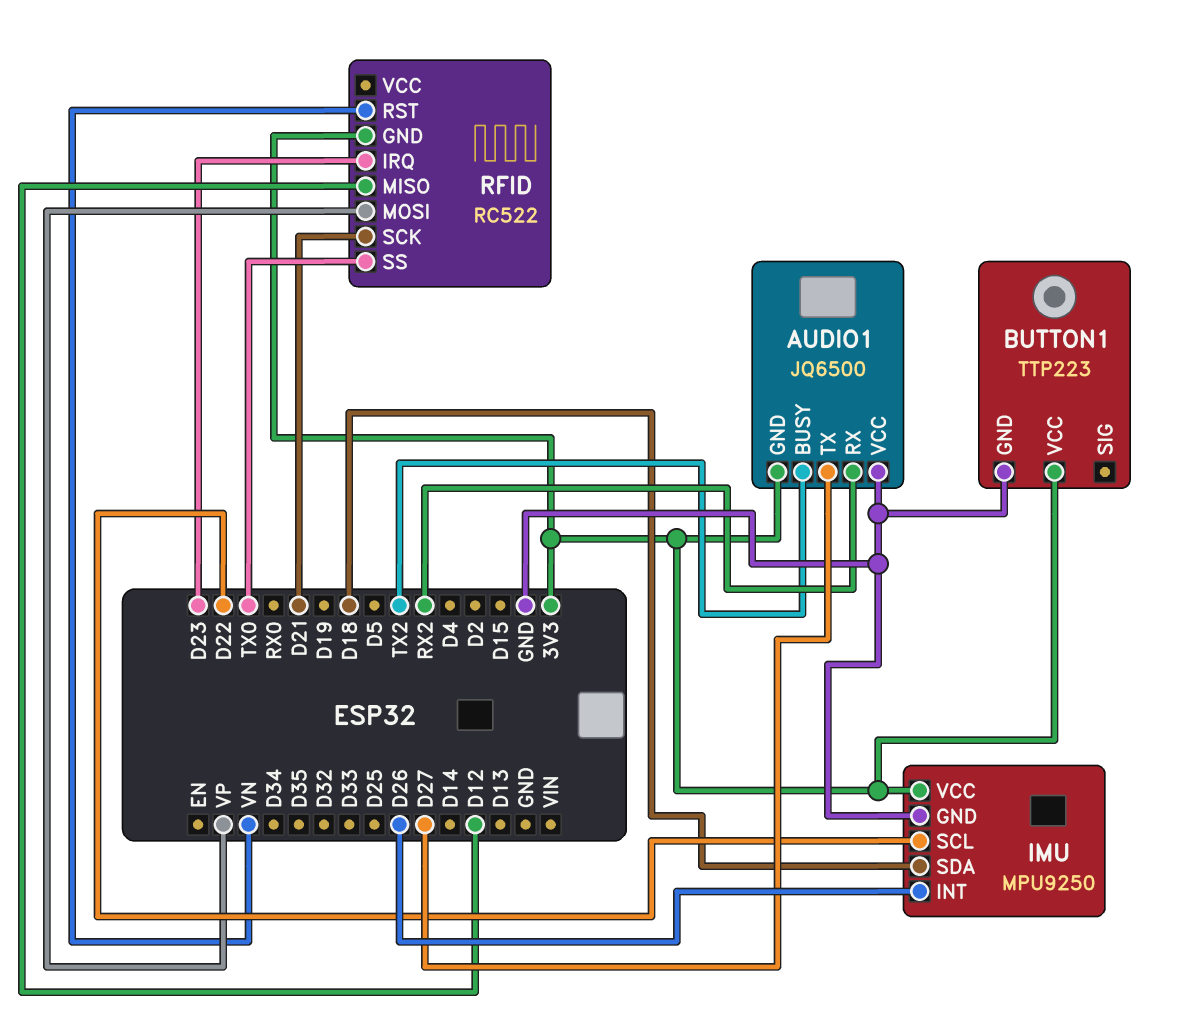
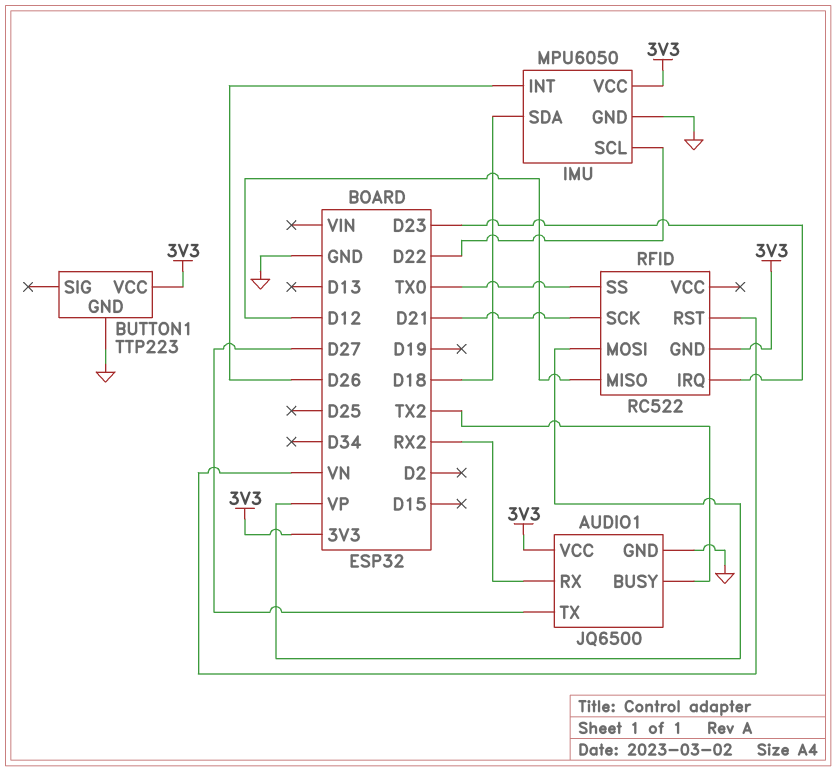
AUDIO1 pin GND: 3V3 -> GND
AUDIO1 pin VCC: GND -> 3V3
IMU: MPU9250 -> MPU6050

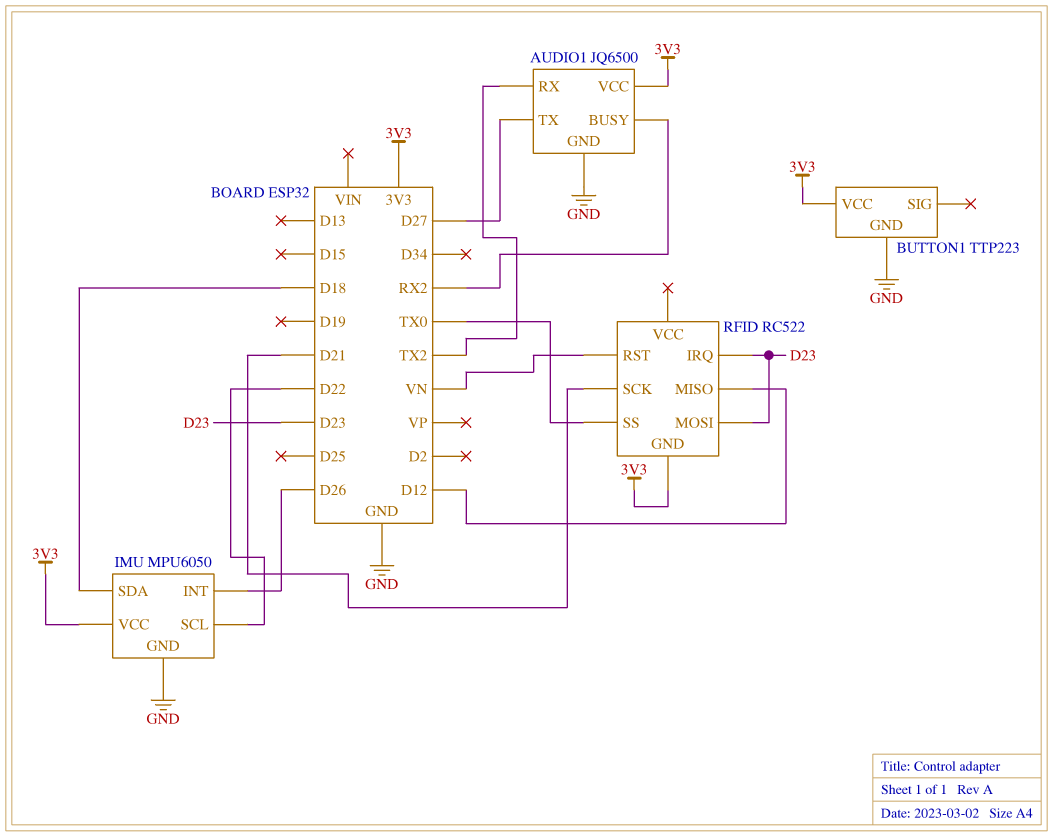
AUDIO1 pin BUSY: TX2 -> RX2
AUDIO1 pin RX: RX2 -> TX2
RFID pin MOSI: VP -> D23

